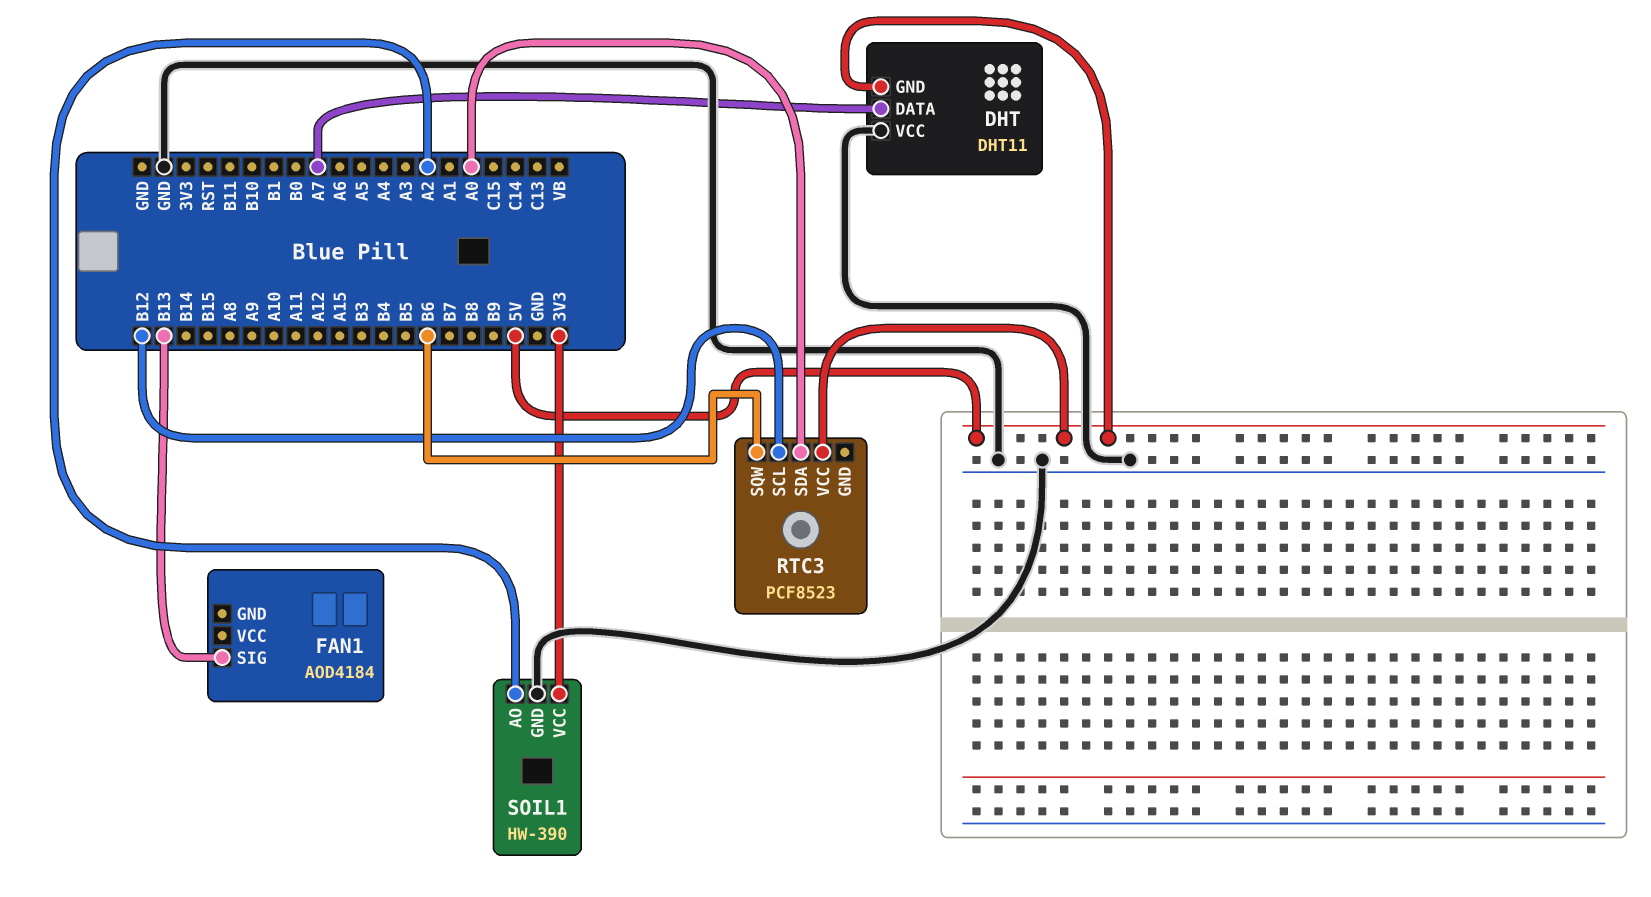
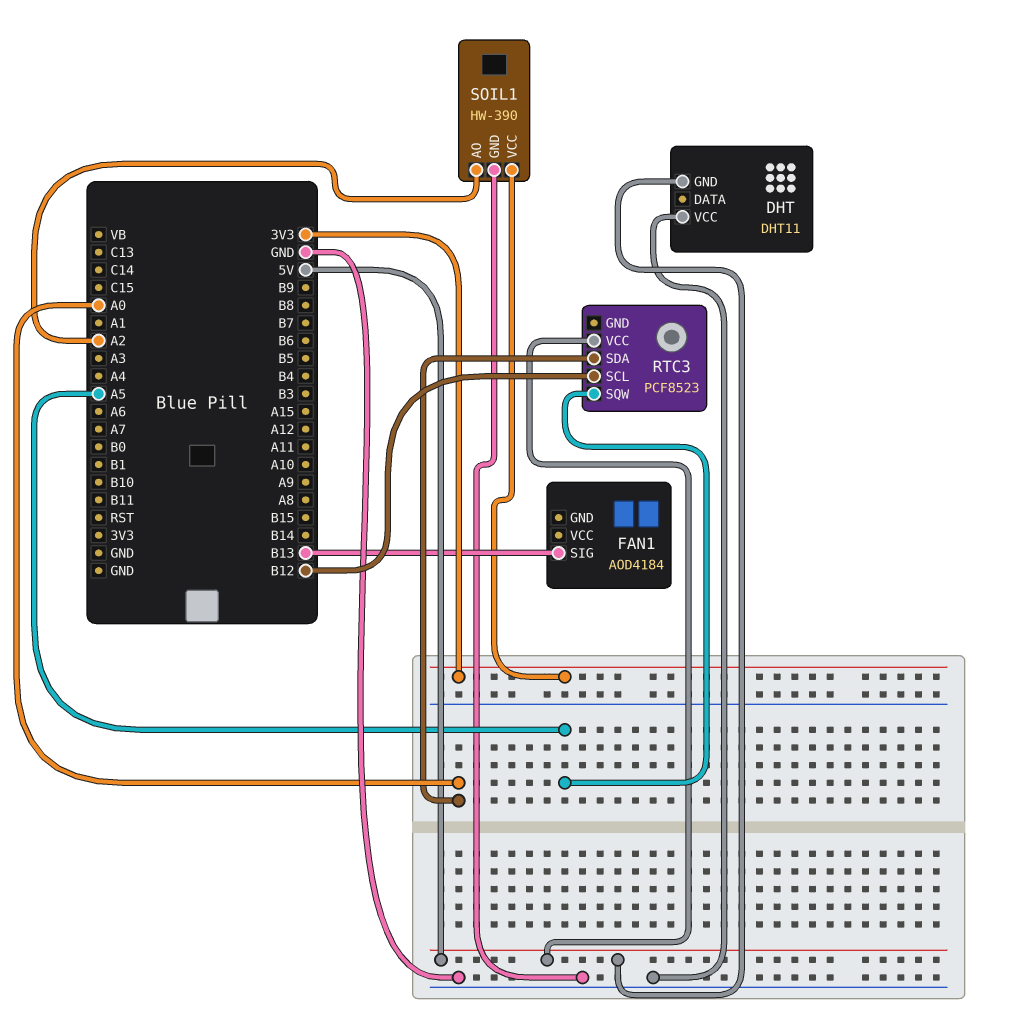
DHT pin DATA: A7 -> none
RTC3 pin SQW: B6 -> A5

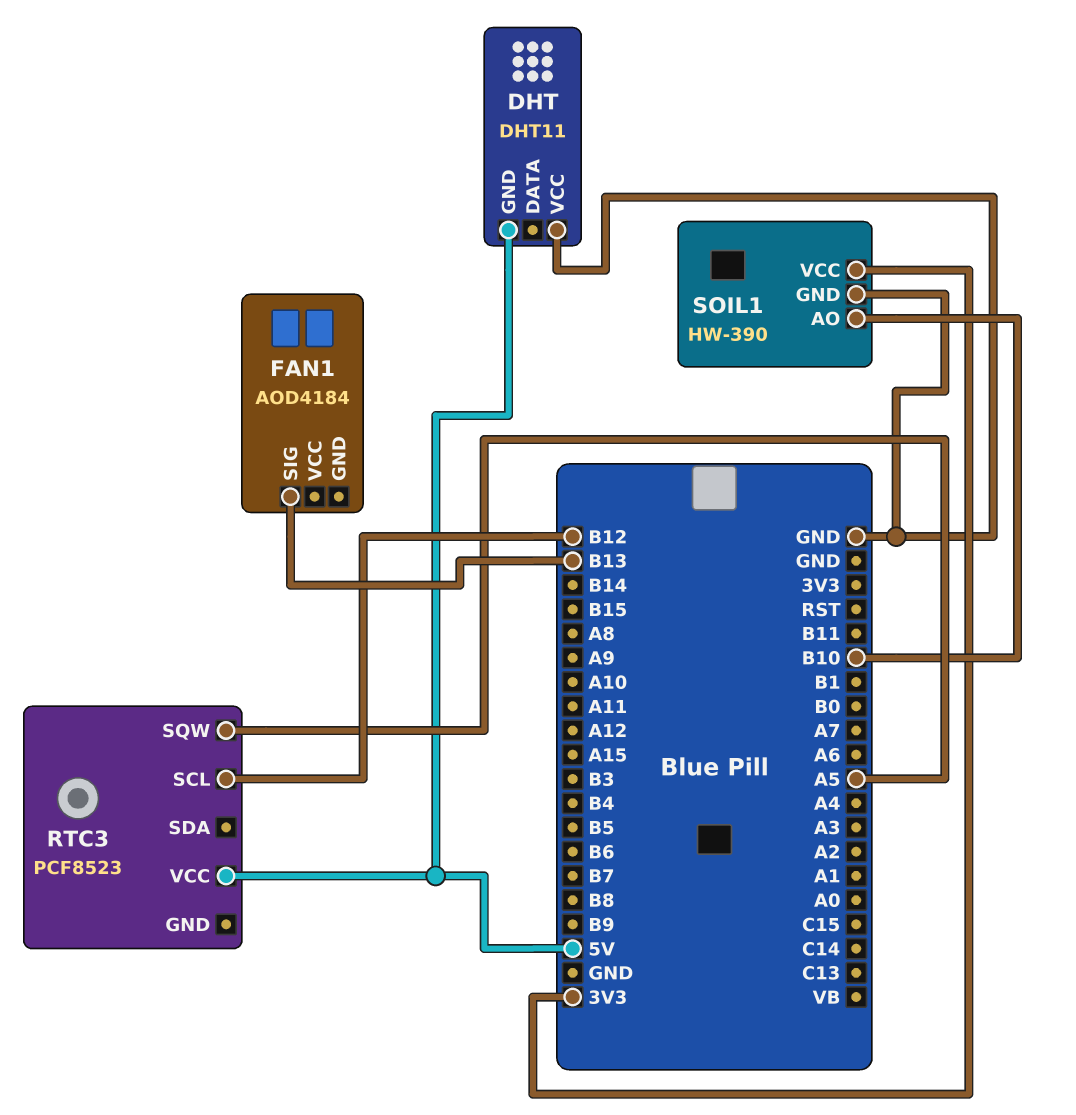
RTC3 pin SDA: A0 -> none
SOIL1 pin AO: A2 -> B10

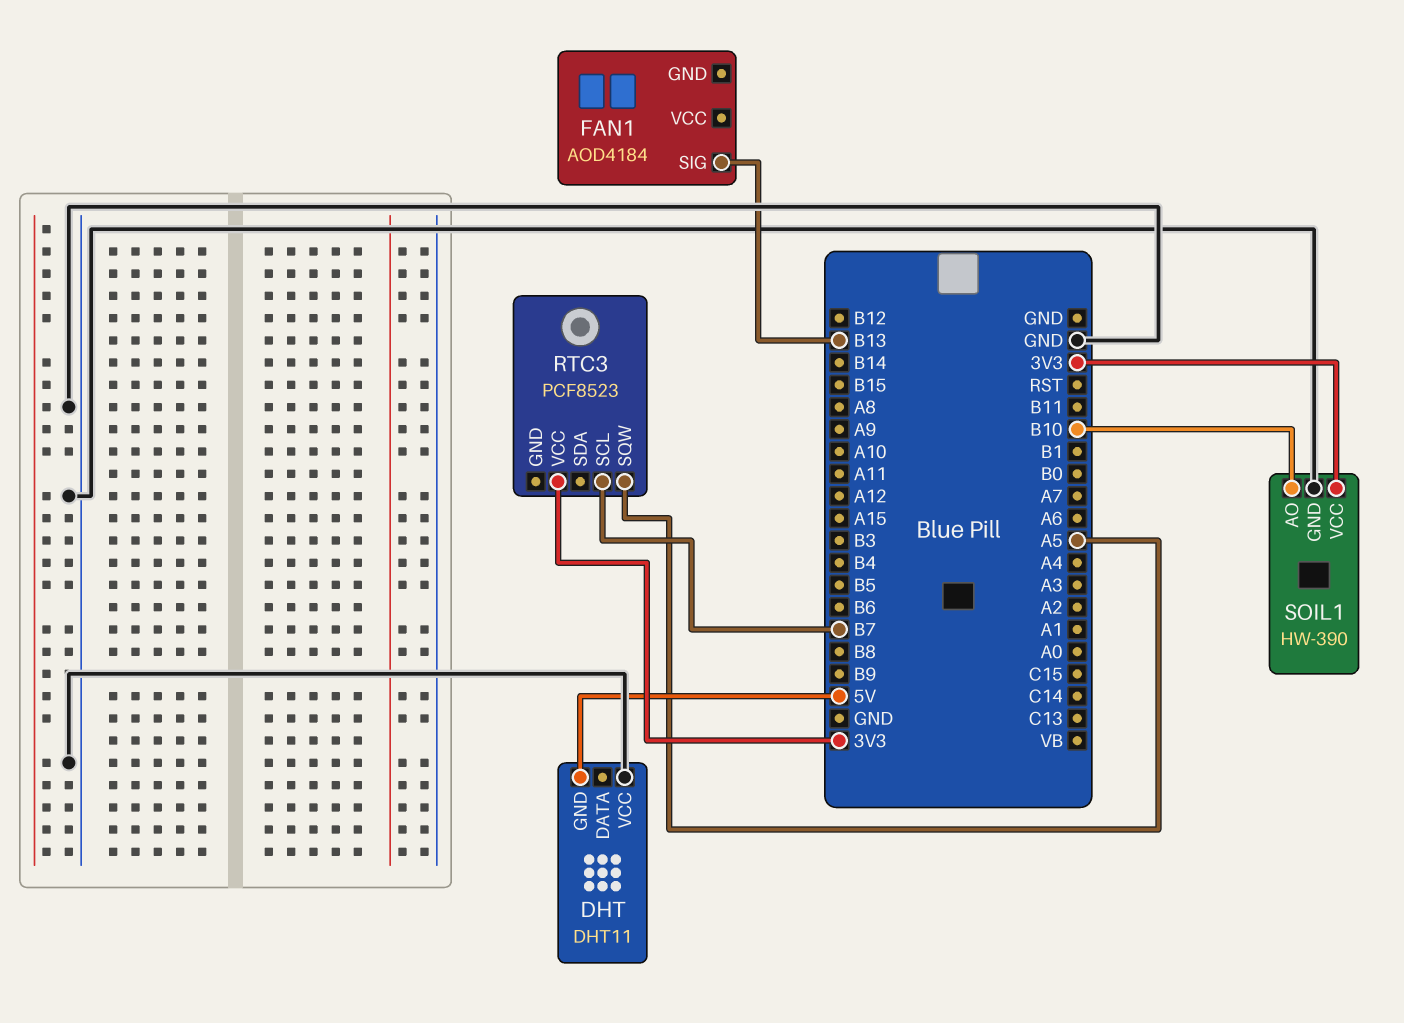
RTC3 pin SCL: B12 -> B7
RTC3 pin VCC: 5V -> 3V3

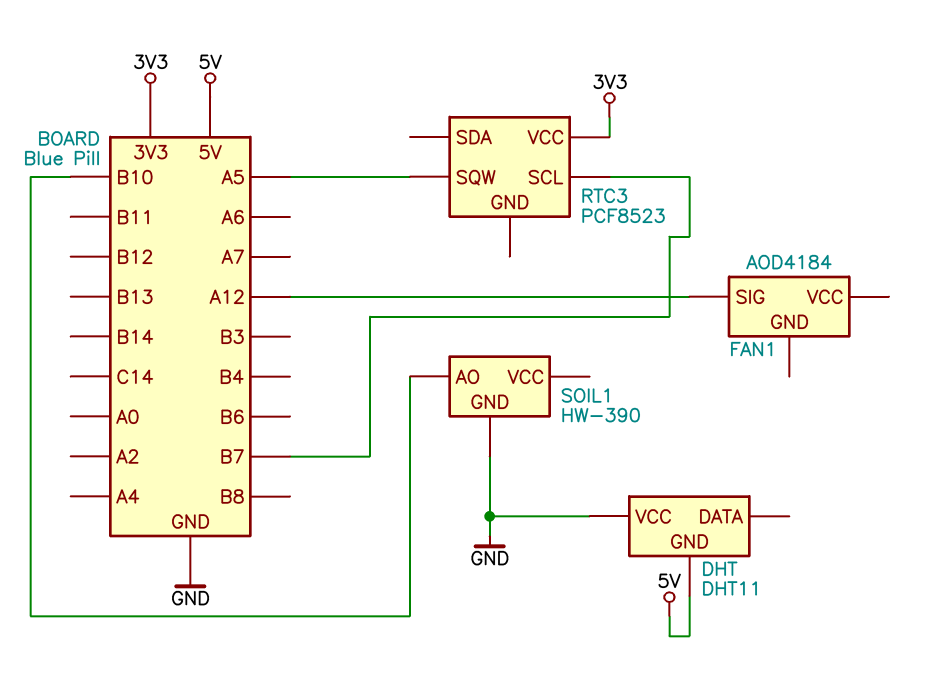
FAN1 pin SIG: B13 -> A12
SOIL1 pin VCC: 3V3 -> none

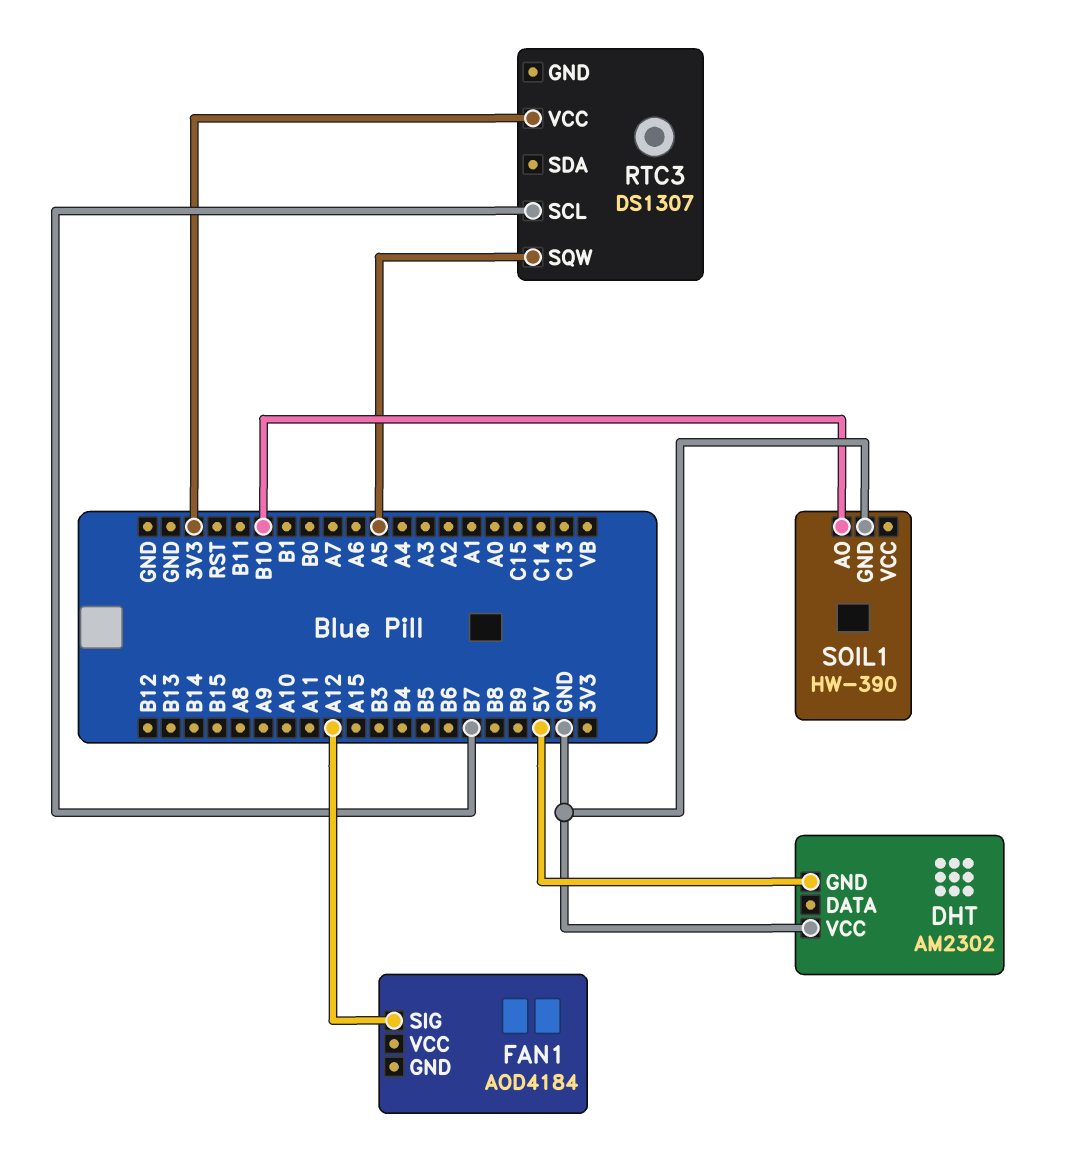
DHT: DHT11 -> AM2302
RTC3: PCF8523 -> DS1307

